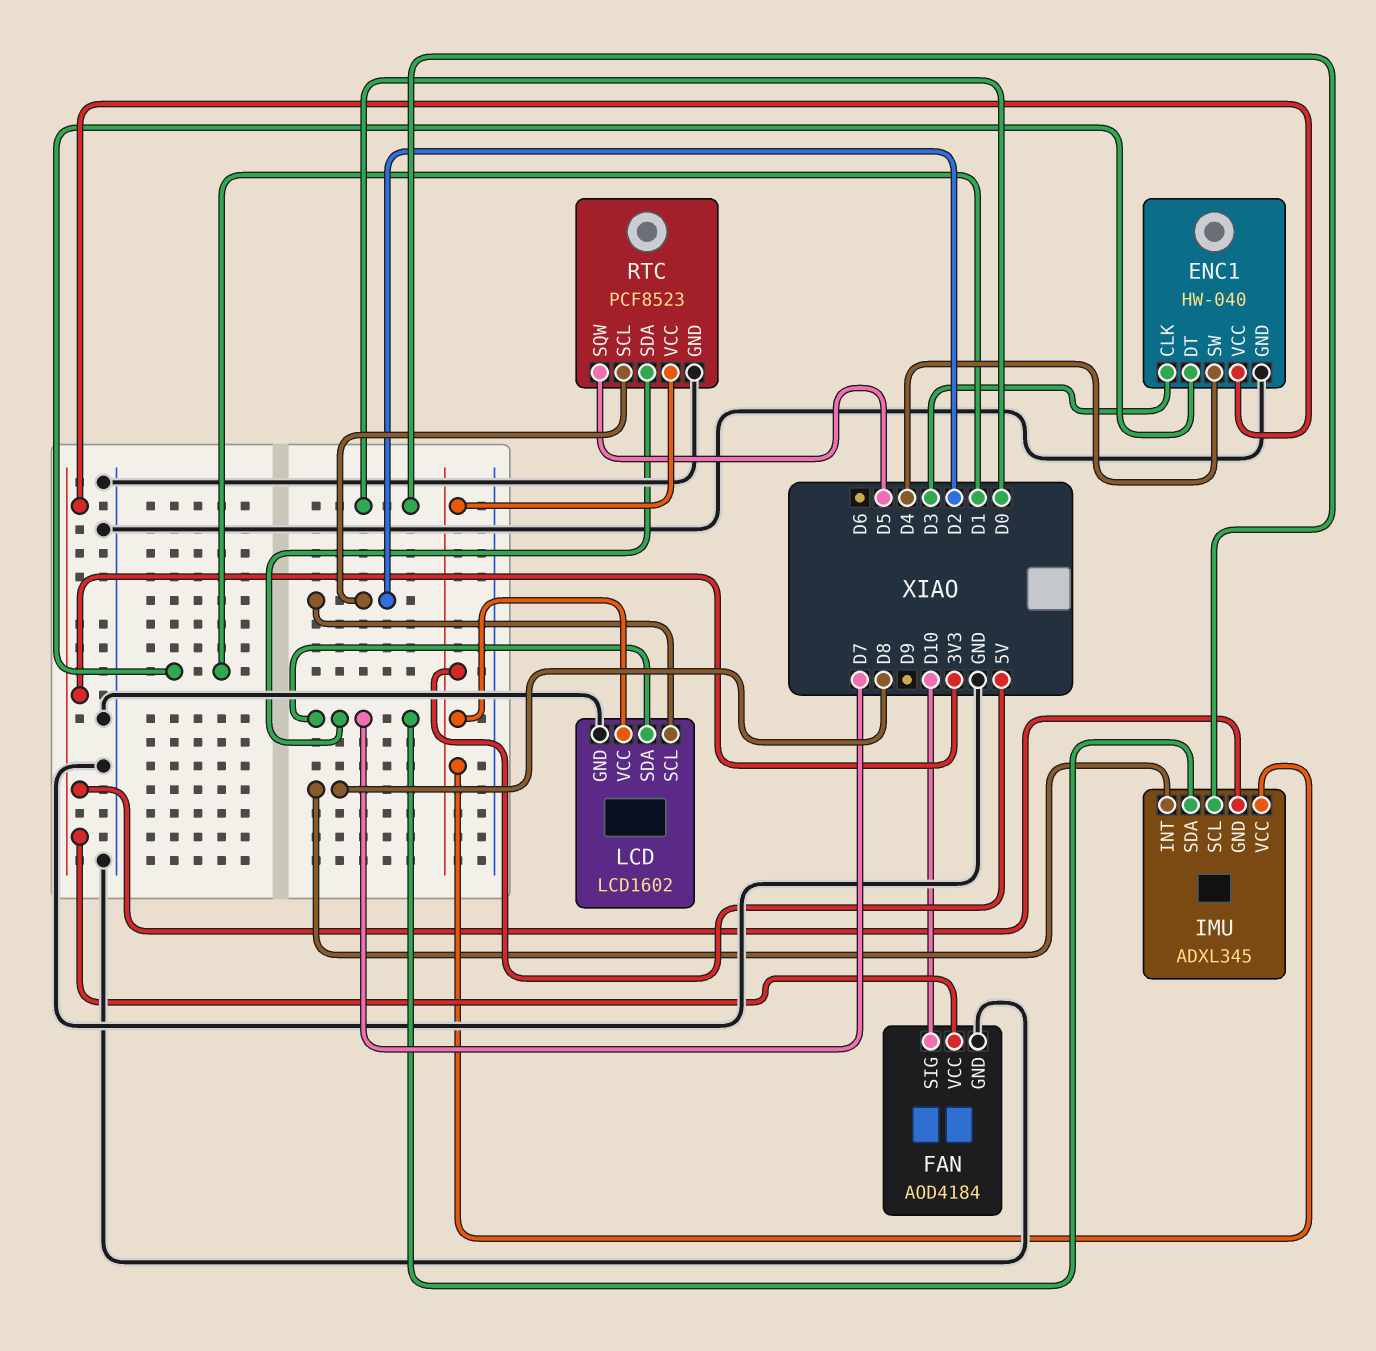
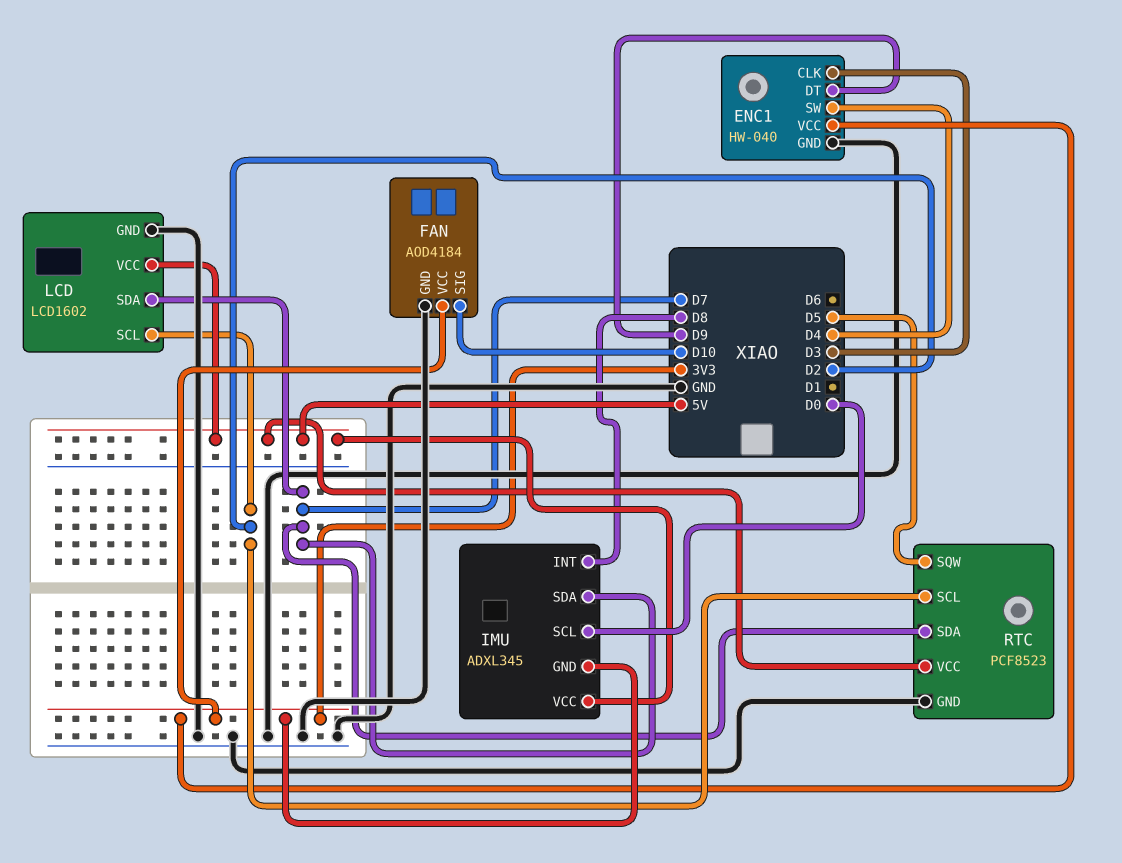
ENC1 pin DT: D1 -> D9

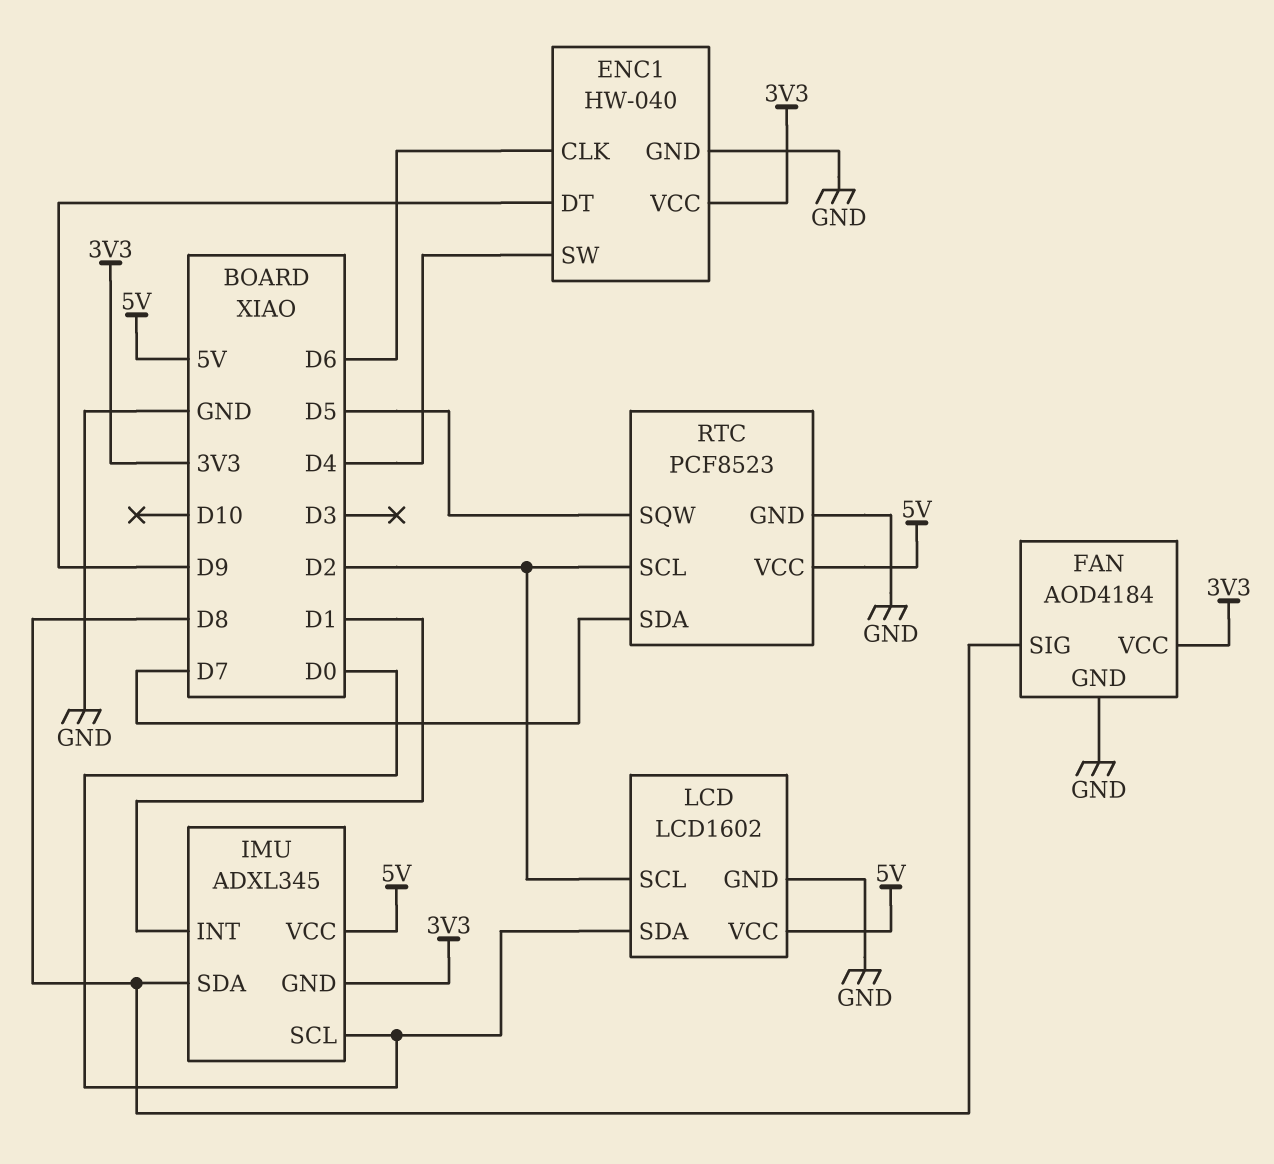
ENC1 pin CLK: D3 -> D6
FAN pin SIG: D10 -> D8
IMU pin INT: D8 -> D1
IMU pin SDA: D7 -> D8
LCD pin SDA: D7 -> D0

